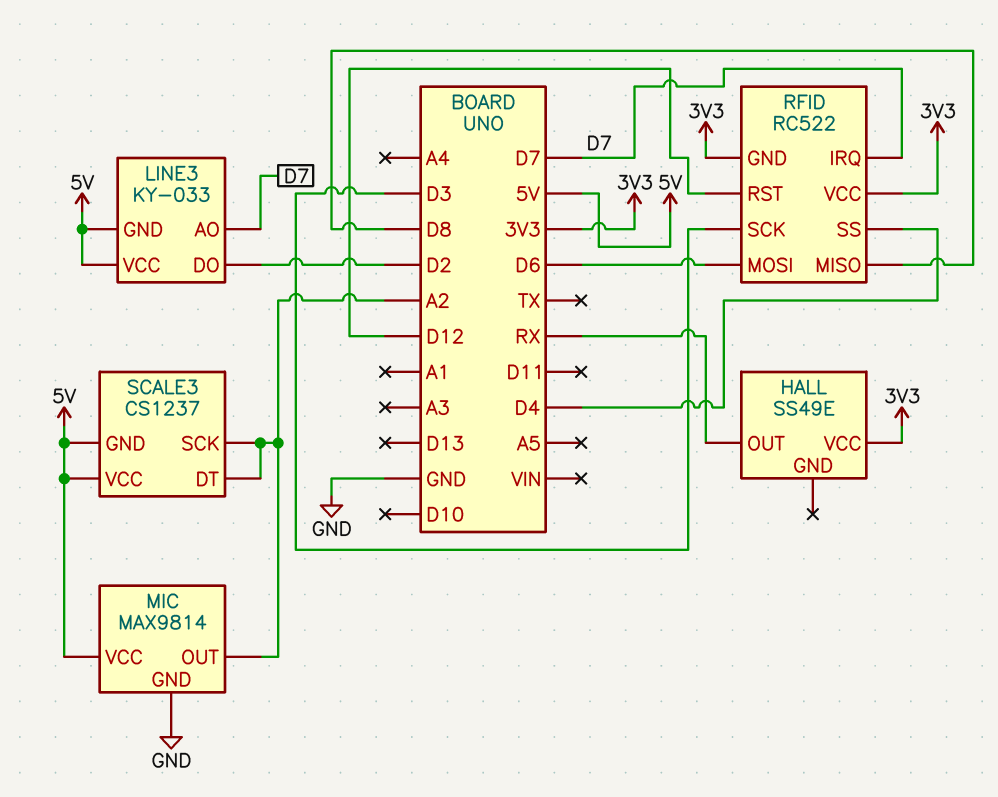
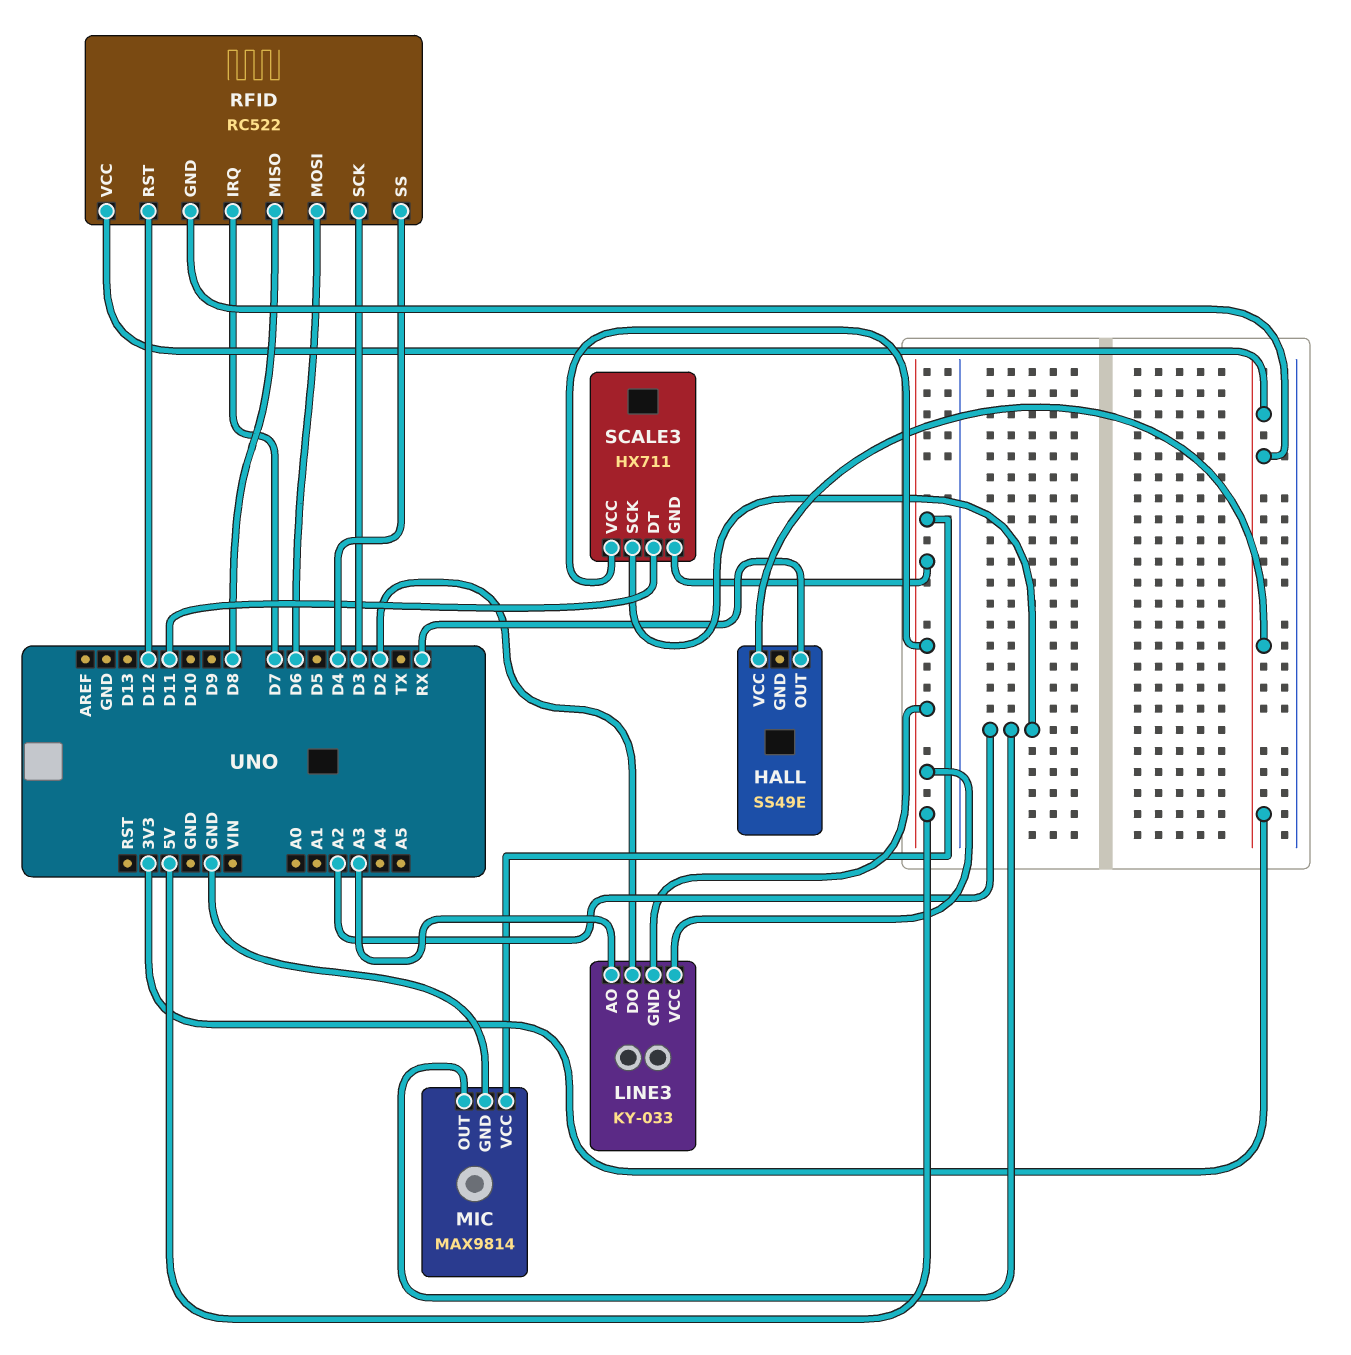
LINE3 pin AO: D7 -> A3
SCALE3: CS1237 -> HX711
SCALE3 pin DT: A2 -> D11

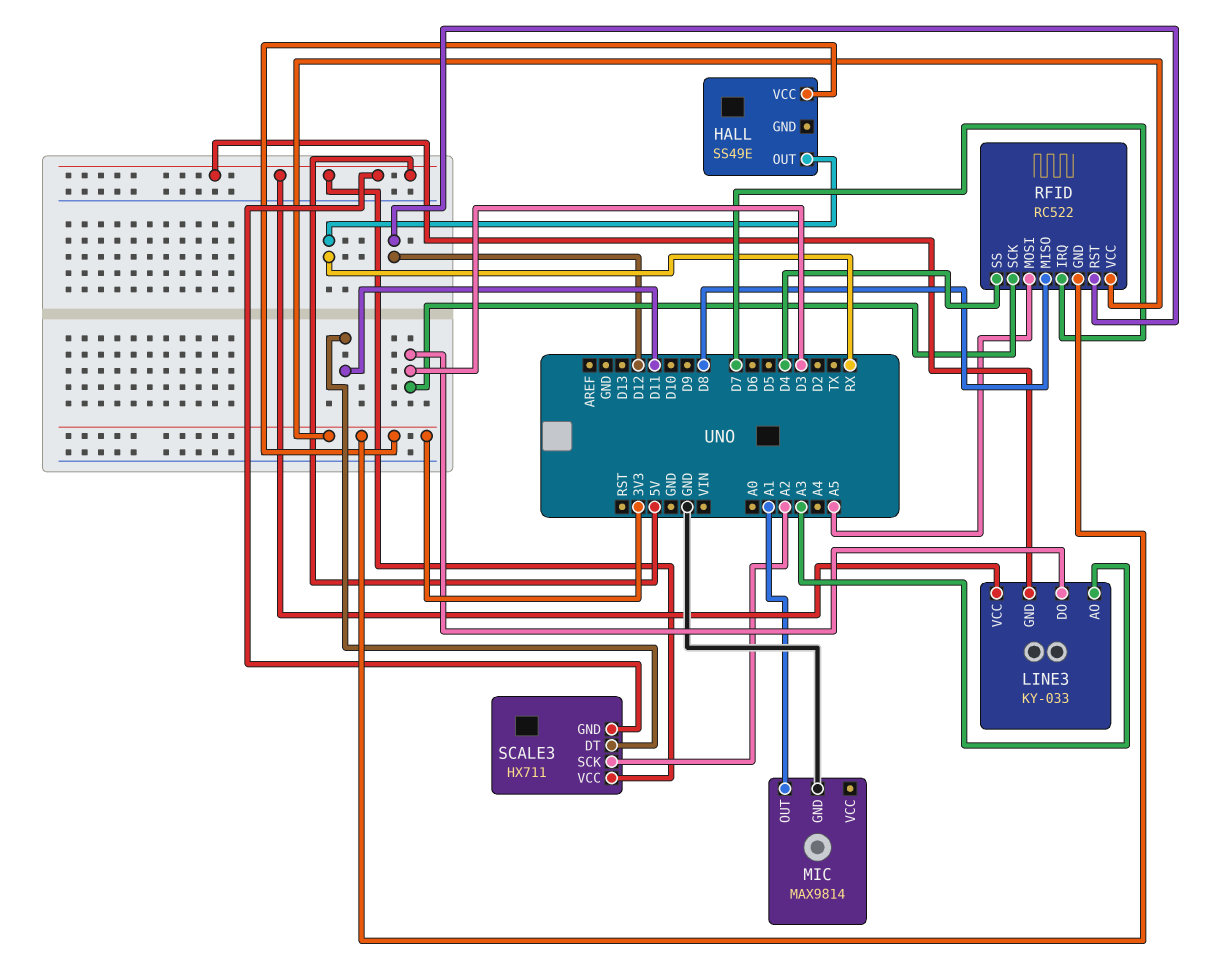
LINE3 pin DO: D2 -> D3
MIC pin OUT: A2 -> A1
MIC pin VCC: 5V -> none
RFID pin MOSI: D6 -> A5

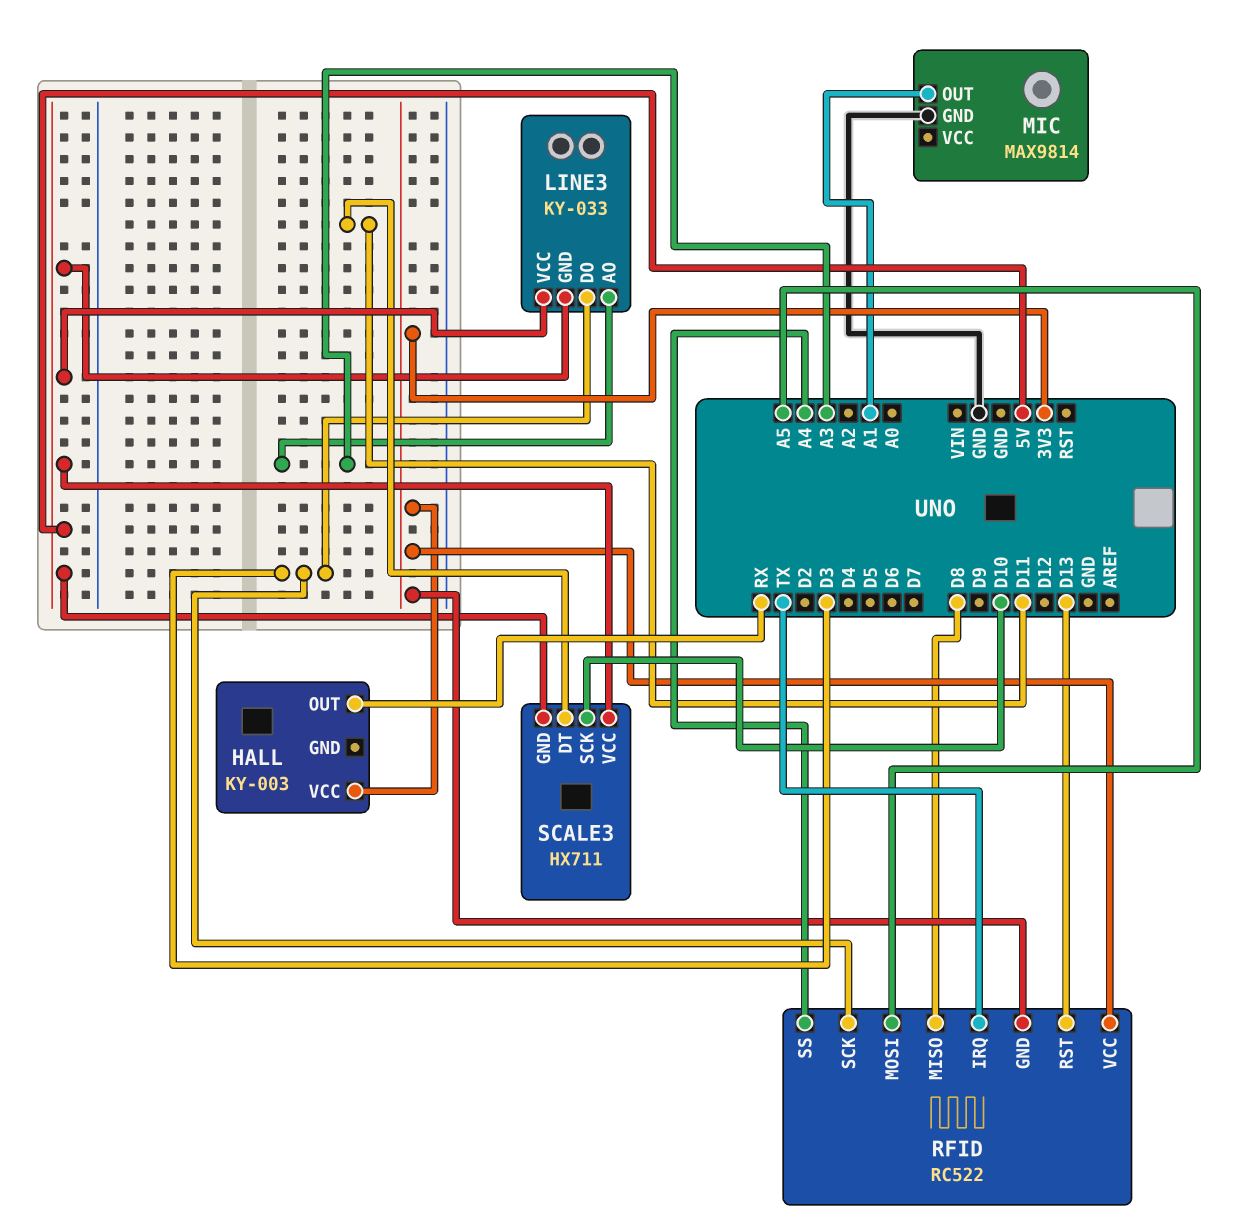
HALL: SS49E -> KY-003
RFID pin IRQ: D7 -> TX
RFID pin RST: D12 -> D13
RFID pin SS: D4 -> A4
SCALE3 pin SCK: A2 -> D10

